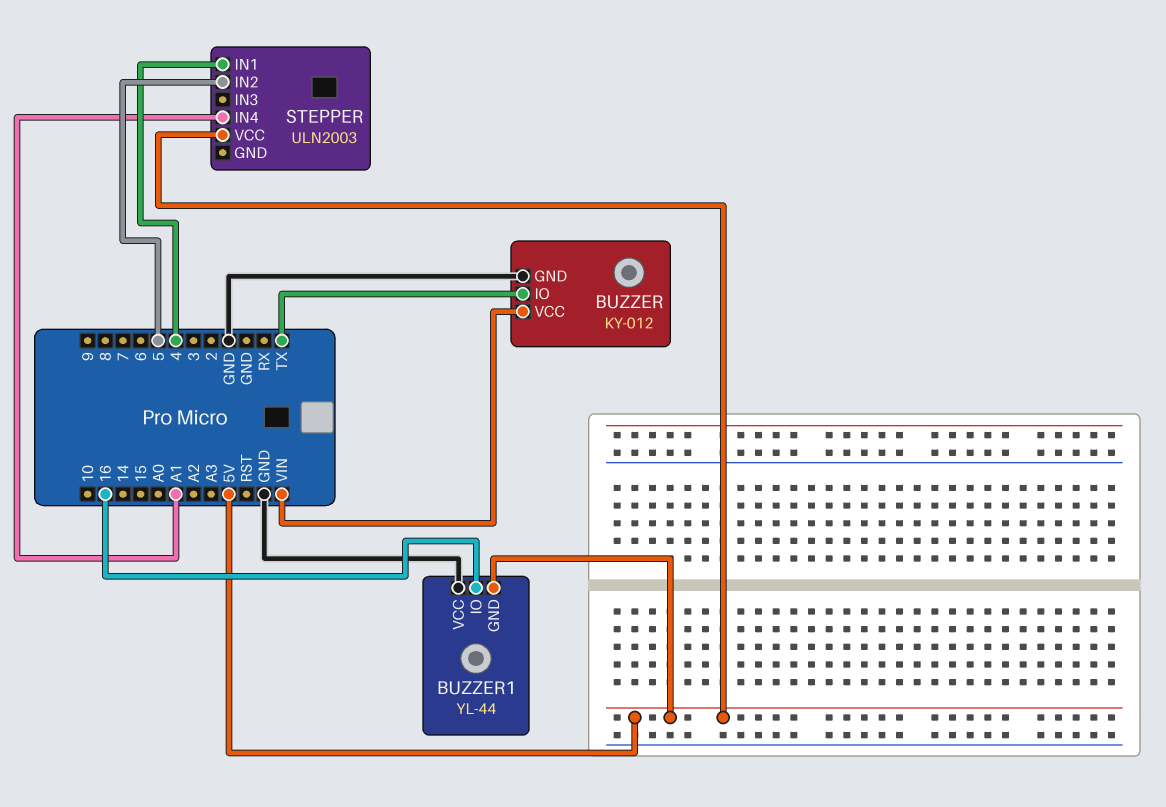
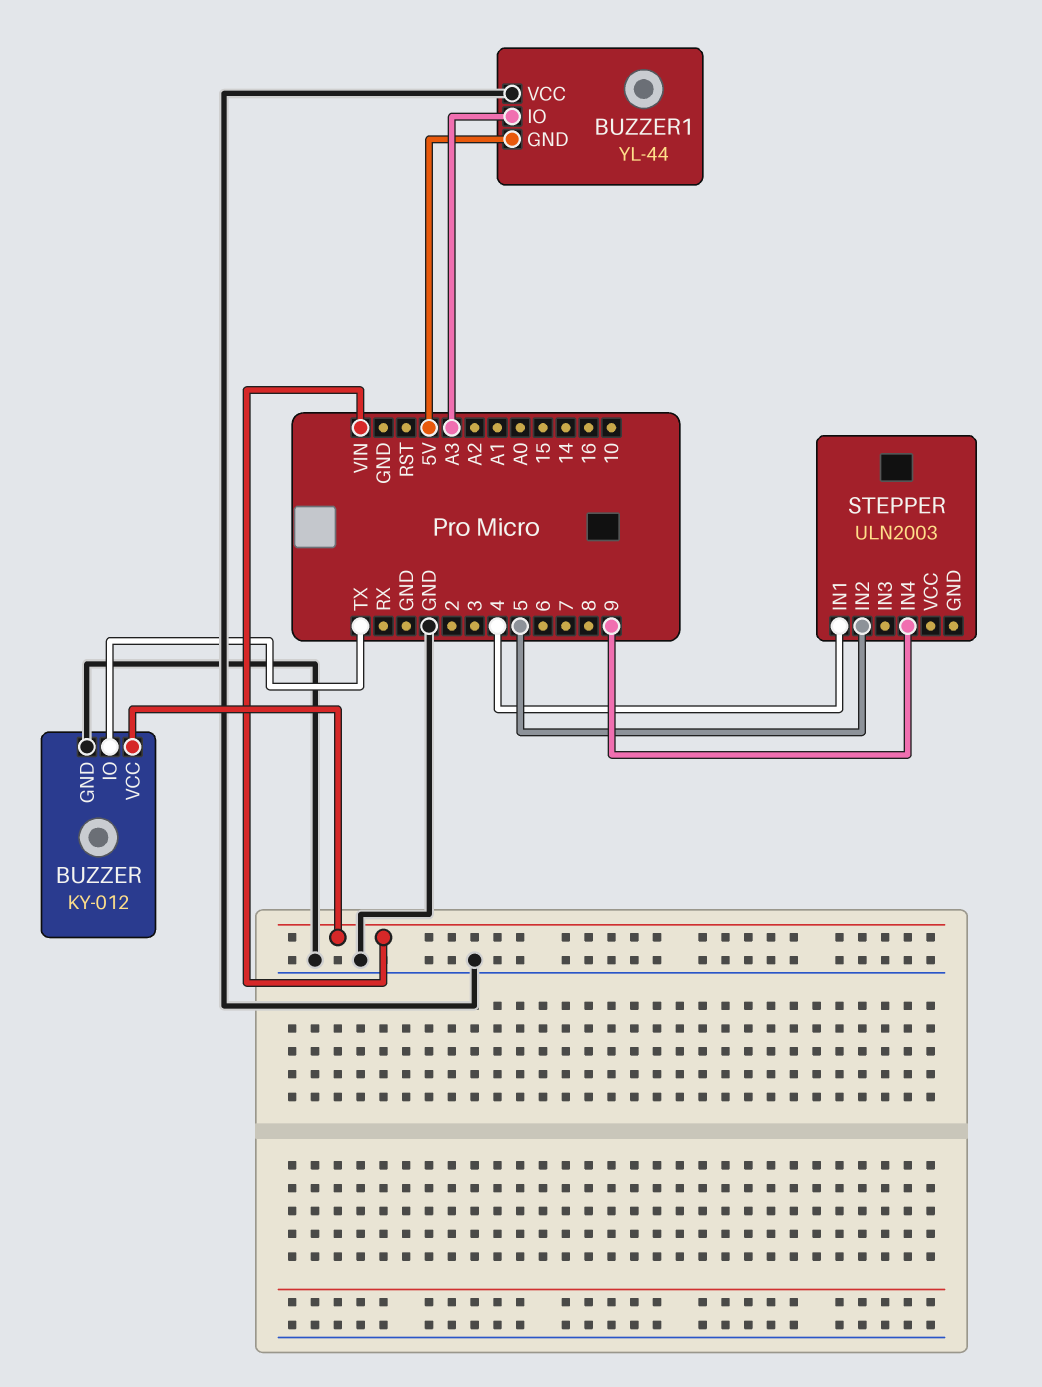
BUZZER1 pin IO: 16 -> A3
STEPPER pin IN4: A1 -> 9
STEPPER pin VCC: 5V -> none

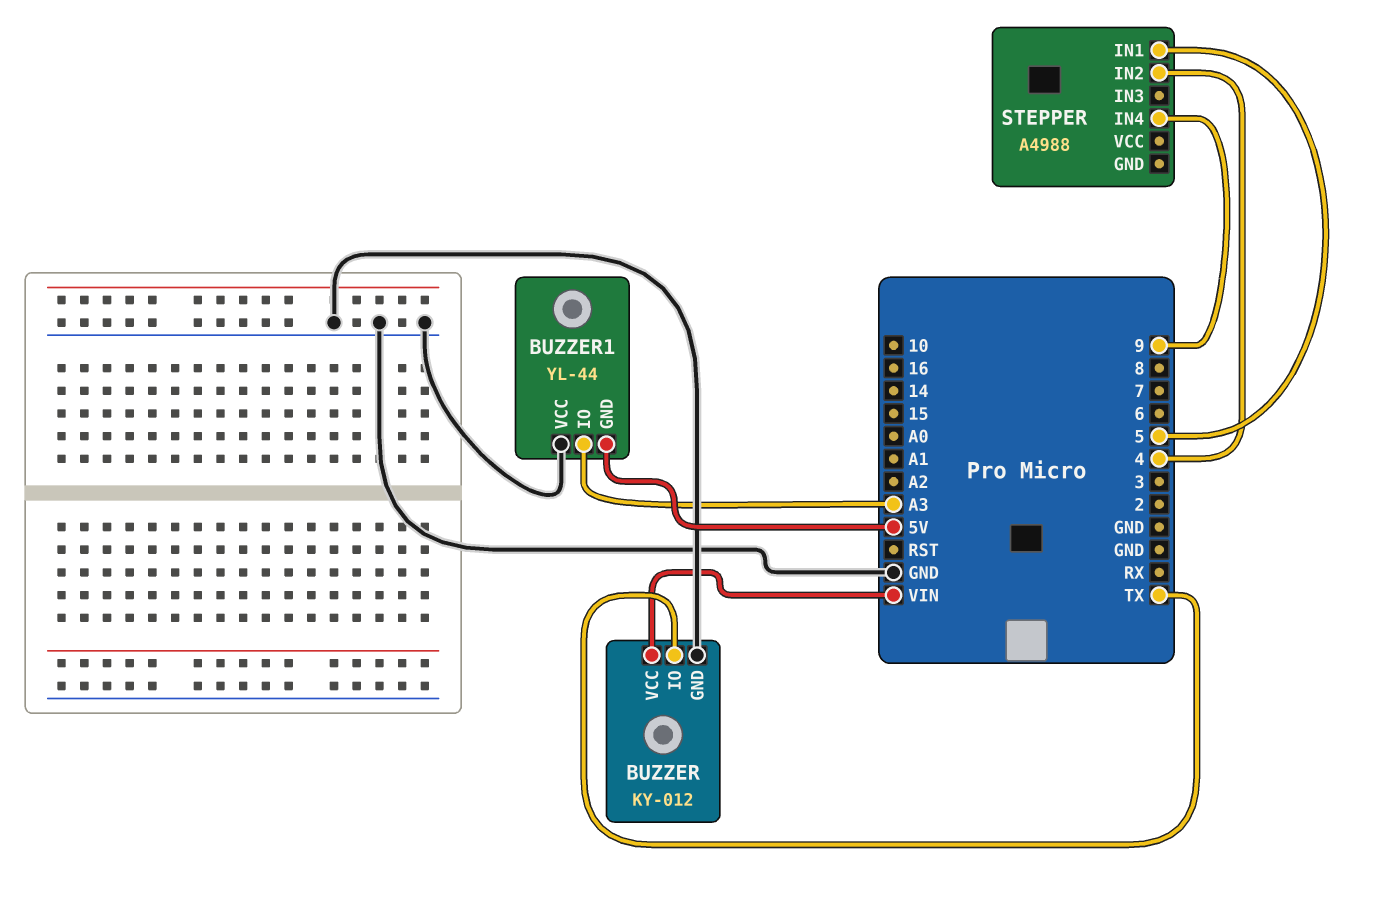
STEPPER: ULN2003 -> A4988
STEPPER pin IN1: 4 -> 5
STEPPER pin IN2: 5 -> 4

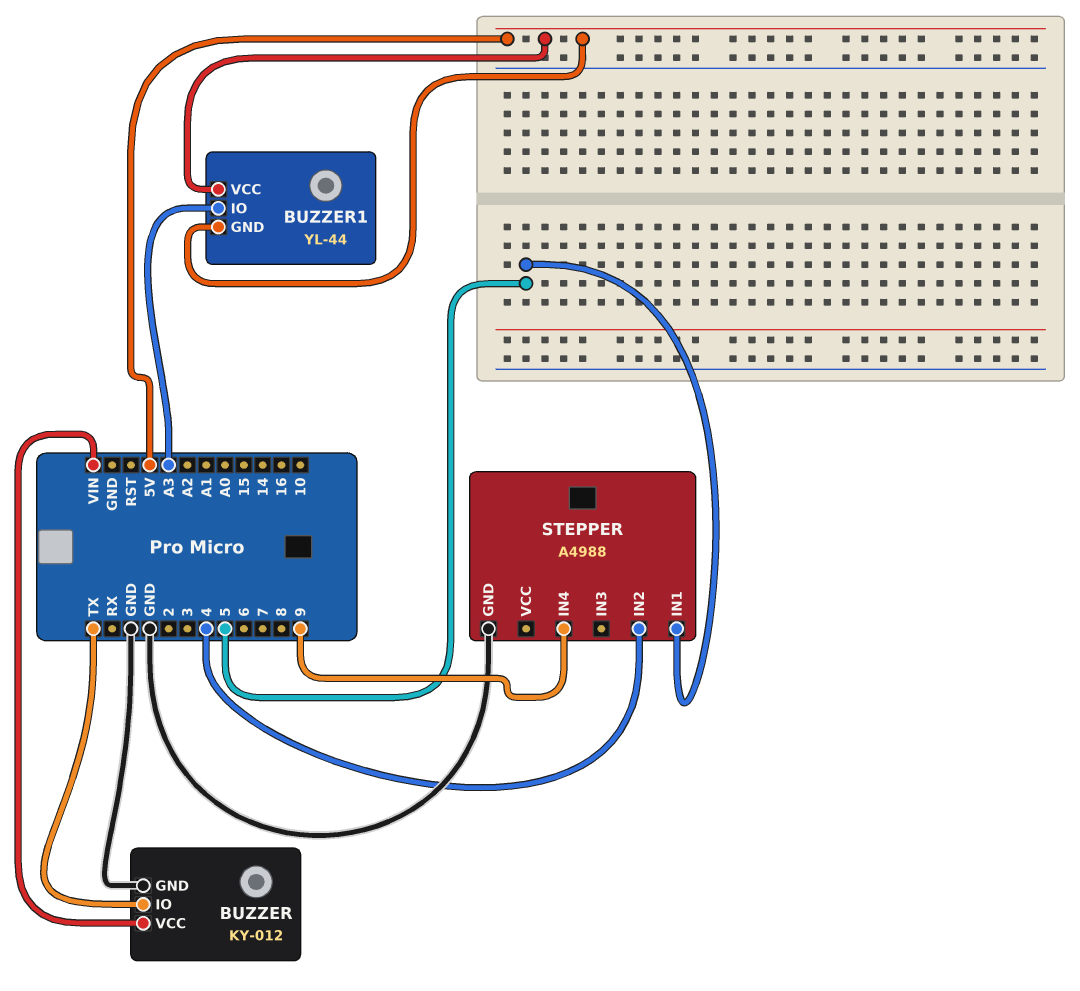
BUZZER1 pin VCC: GND -> 5V
STEPPER pin GND: none -> GND

